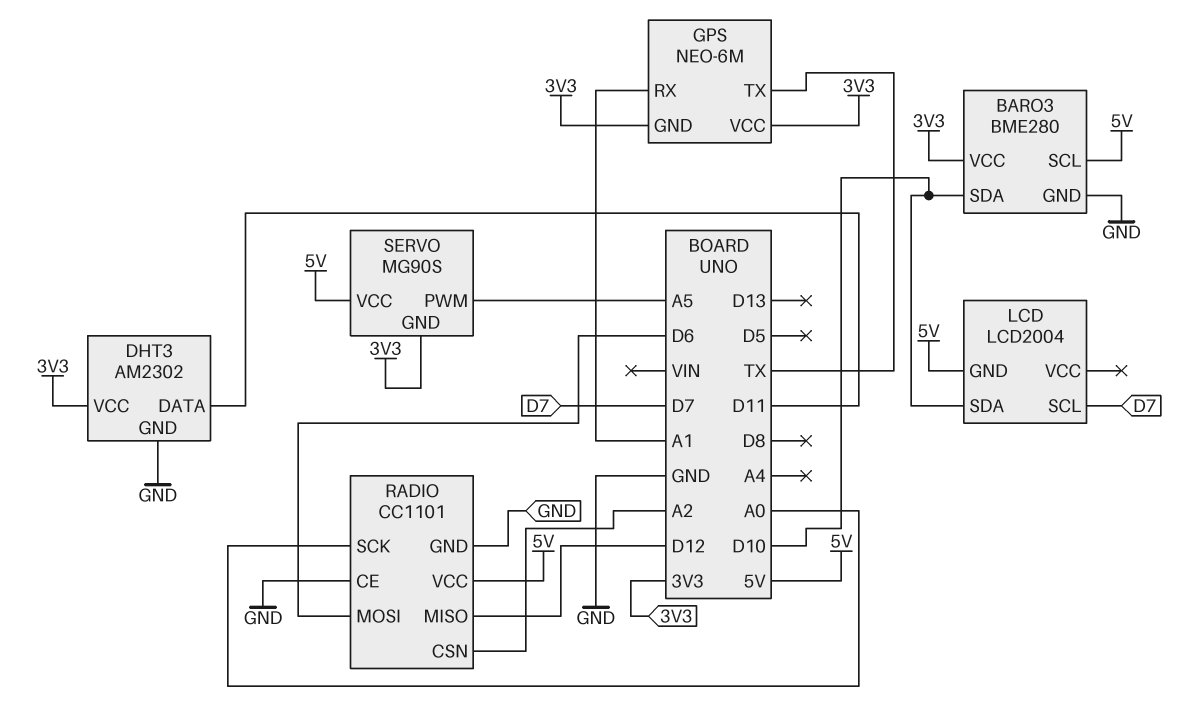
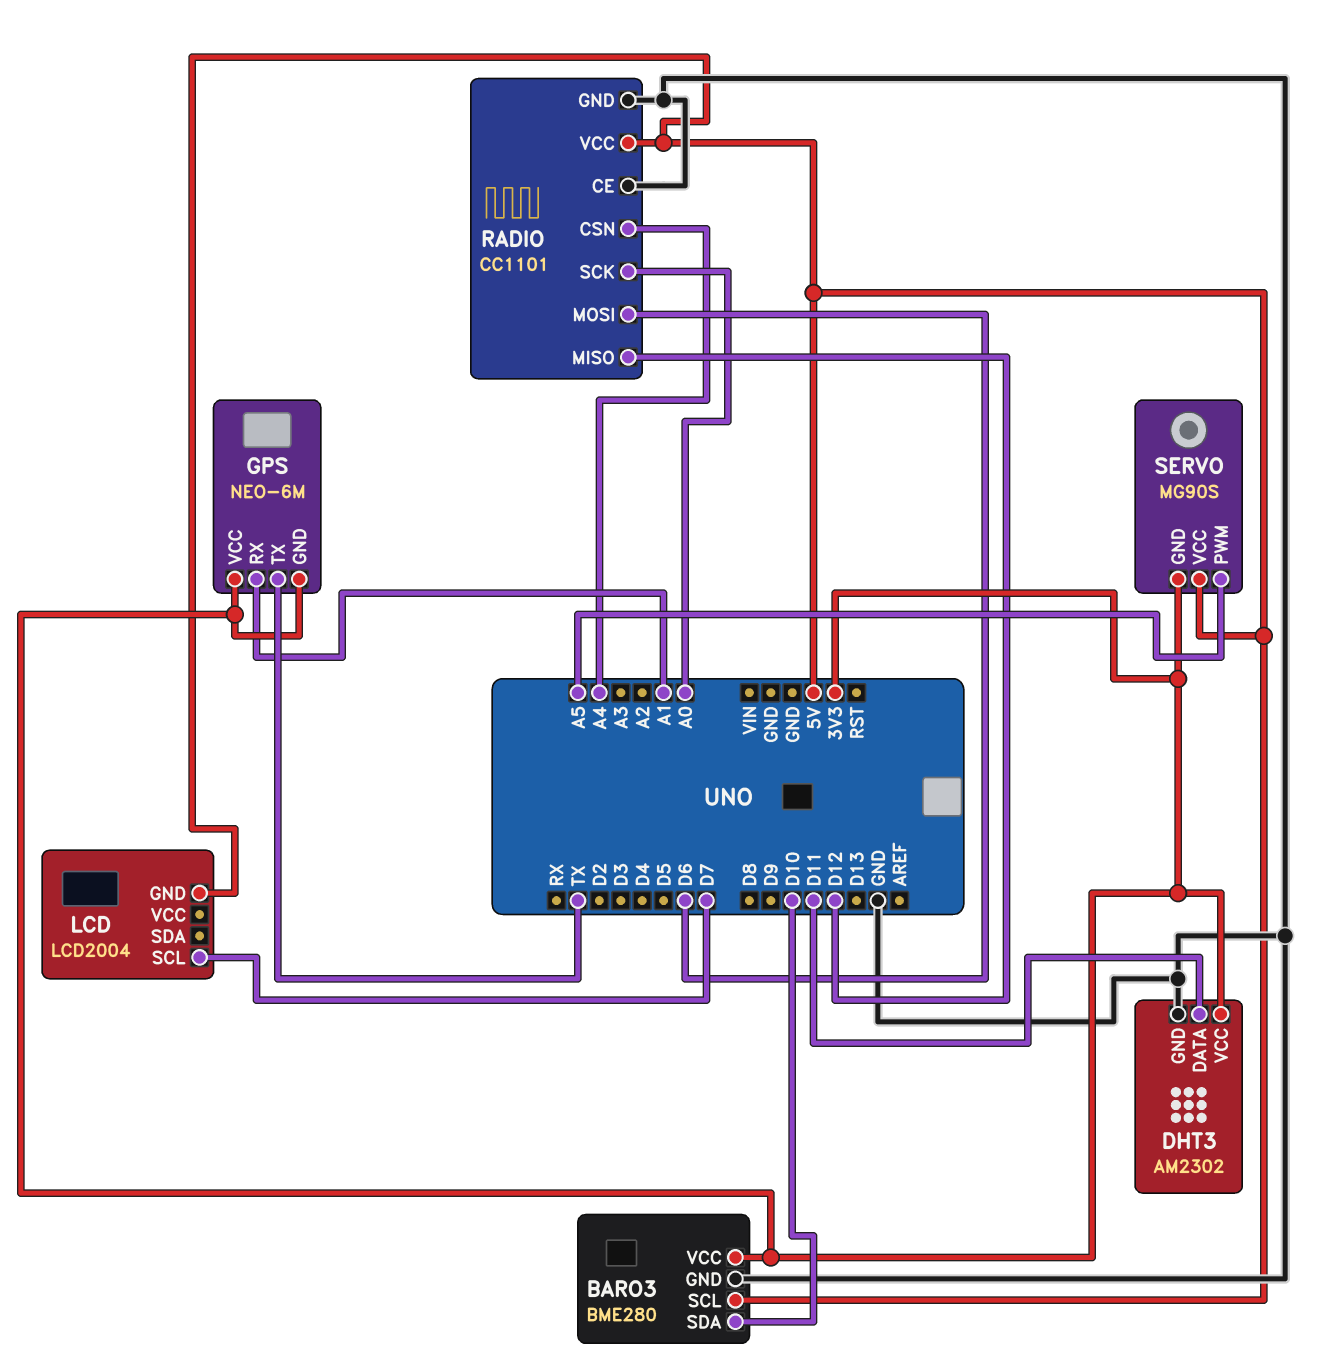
LCD pin SDA: D10 -> none
RADIO pin CSN: A2 -> A4

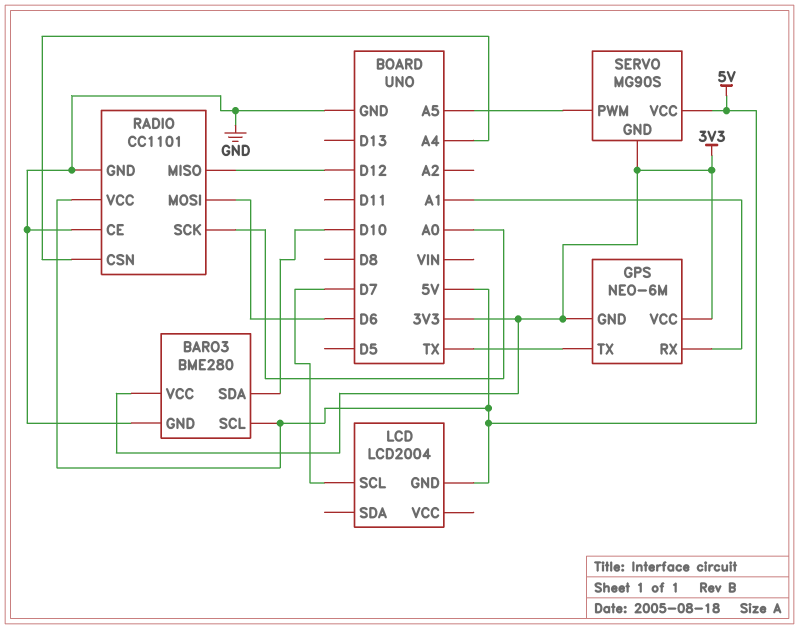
DHT3: AM2302 -> none
DHT3 pin DATA: D11 -> none
DHT3 pin GND: GND -> none
DHT3 pin VCC: 3V3 -> none

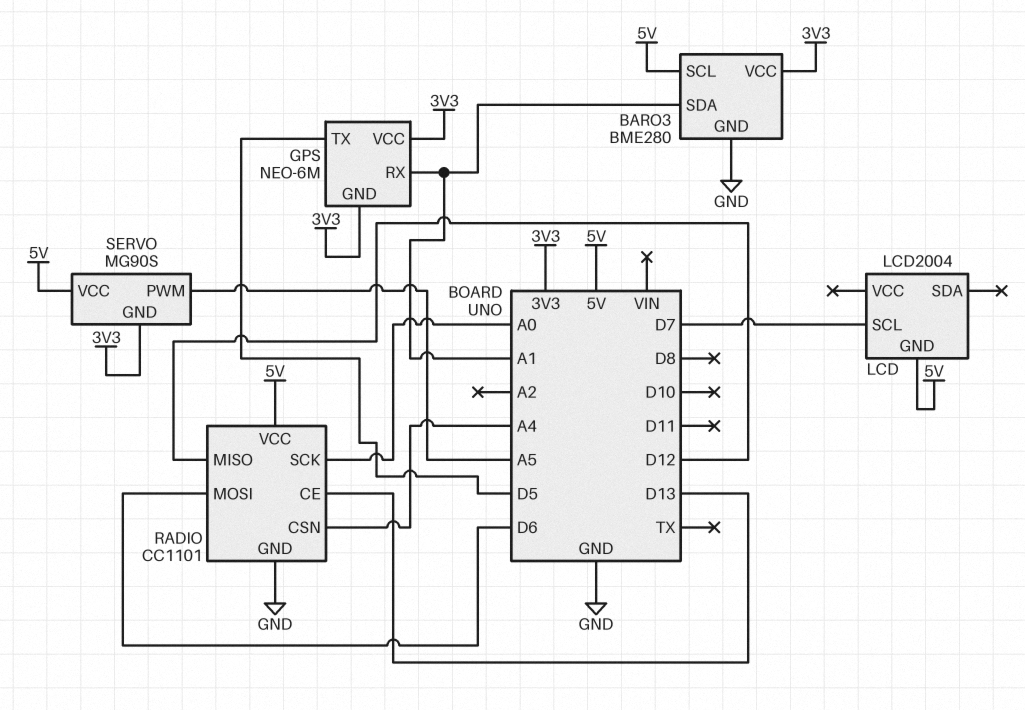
BARO3 pin SDA: D10 -> A1
GPS pin TX: TX -> D5
RADIO pin CE: GND -> D13

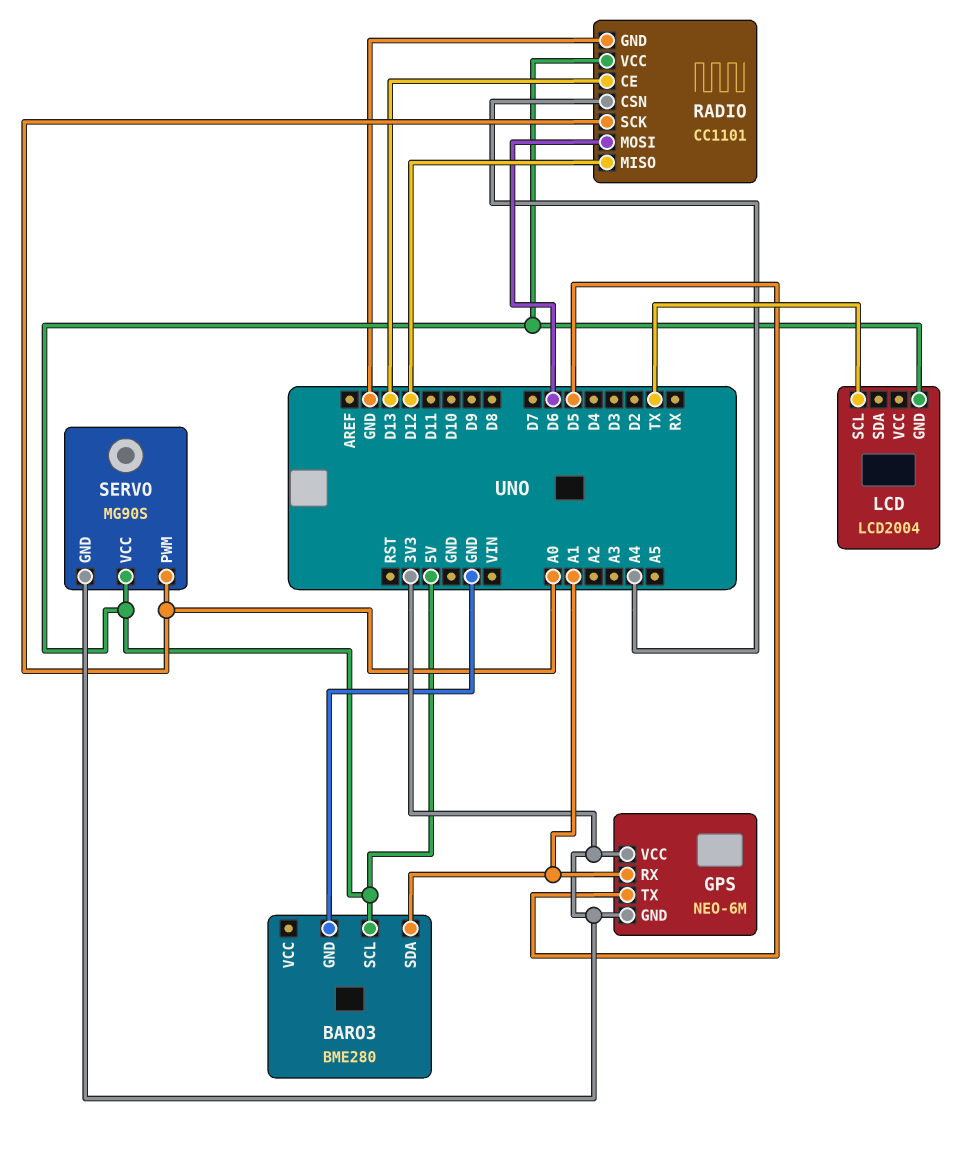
BARO3 pin VCC: 3V3 -> none
LCD pin SCL: D7 -> TX
SERVO pin PWM: A5 -> A0

